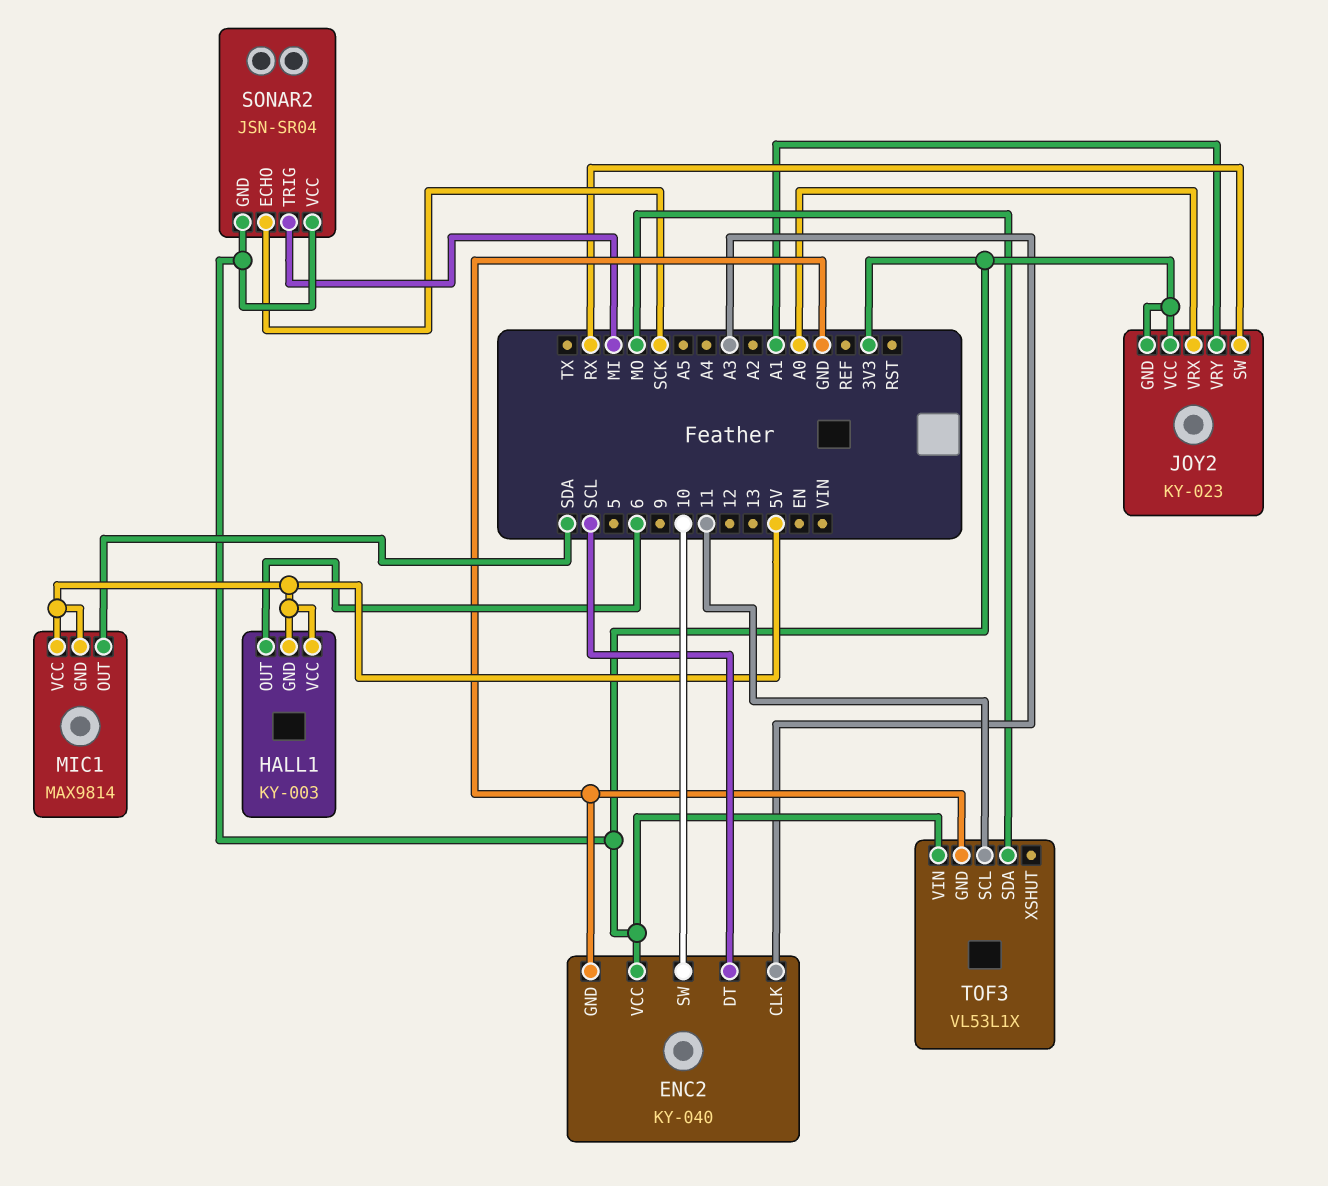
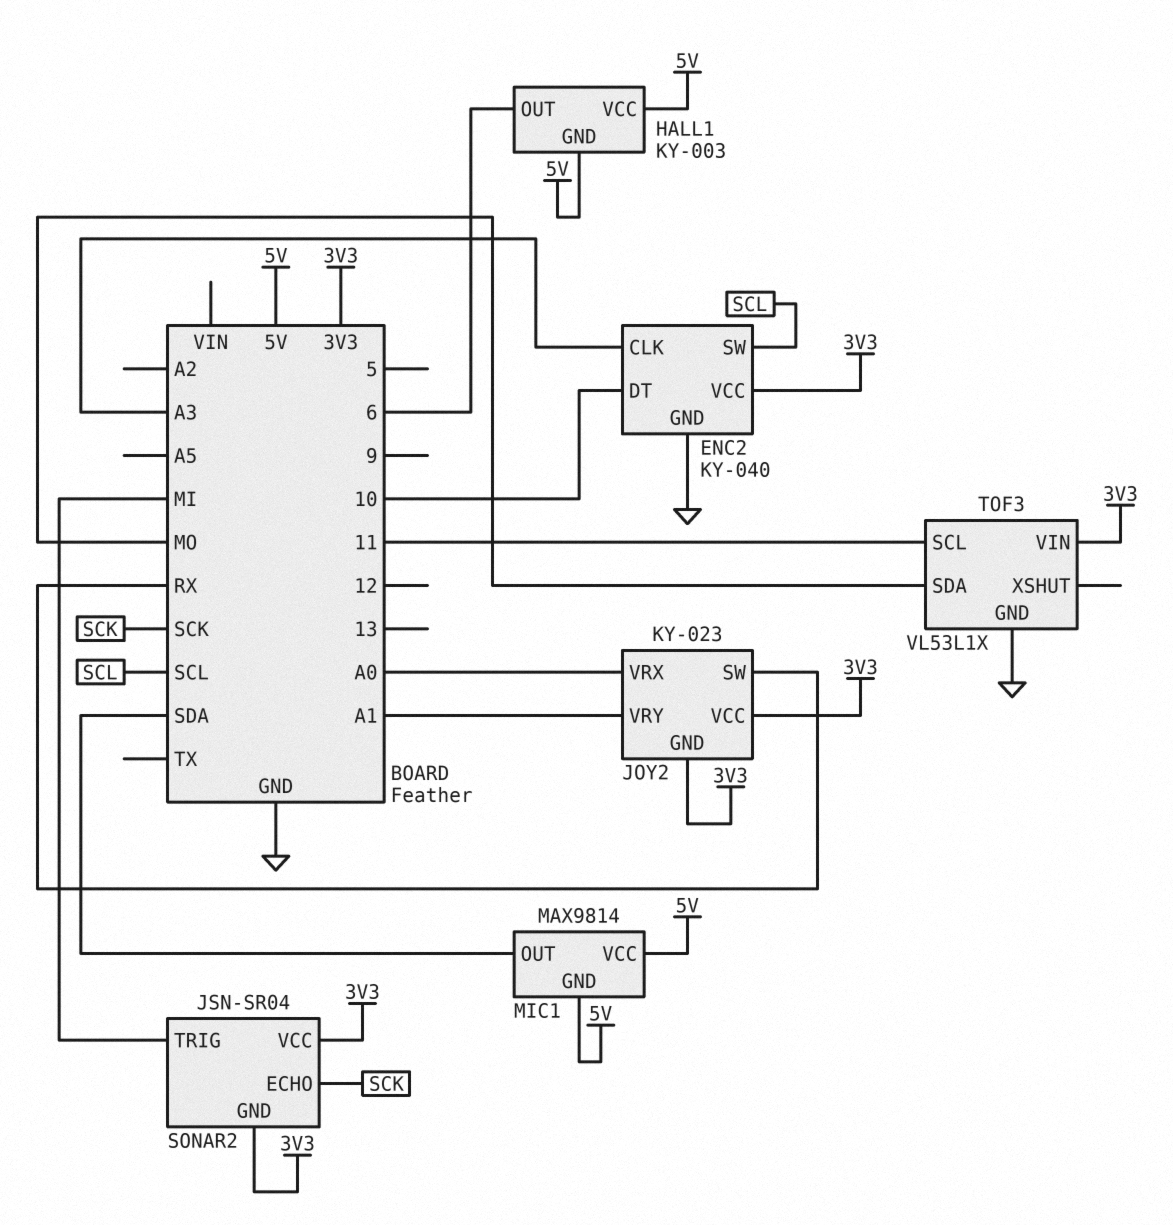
ENC2 pin DT: SCL -> 10
ENC2 pin SW: 10 -> SCL

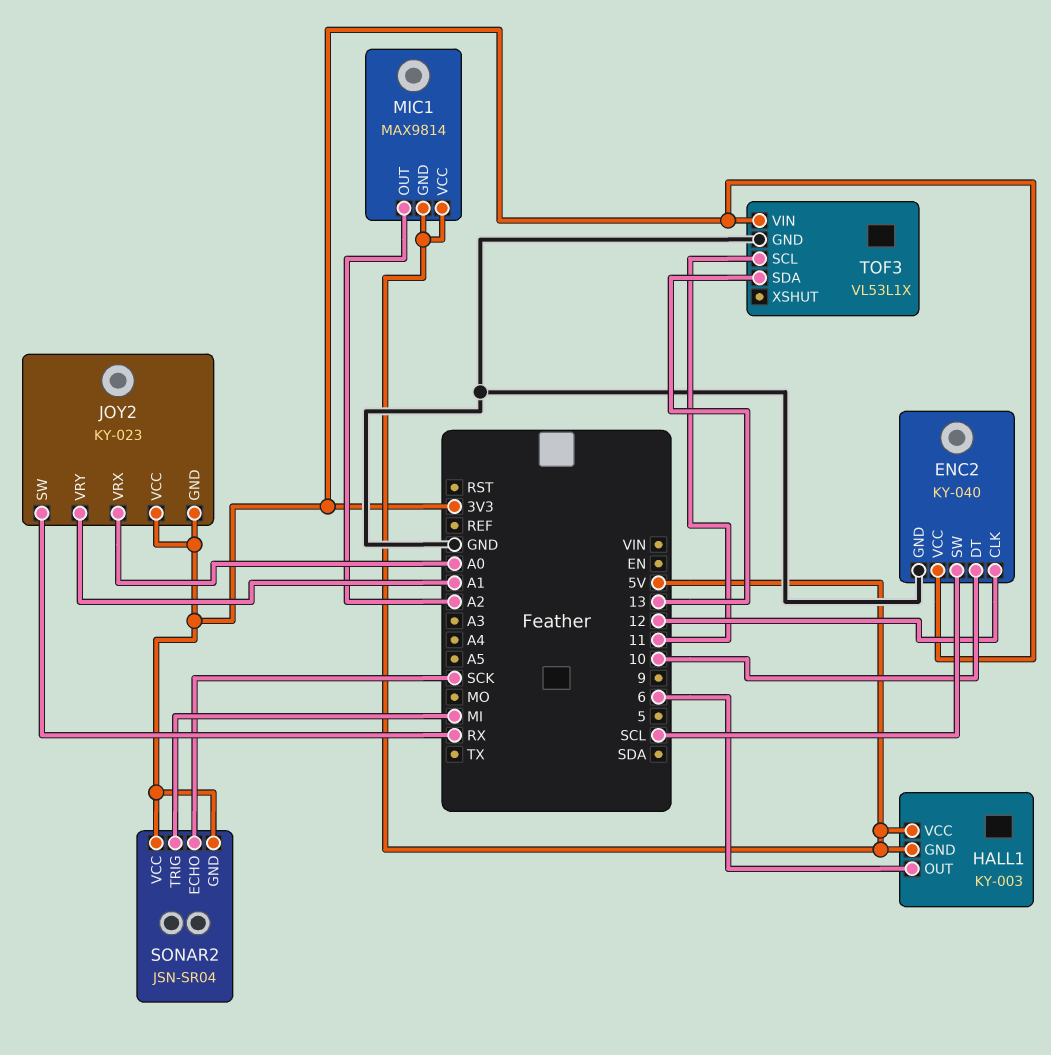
ENC2 pin CLK: A3 -> 12
MIC1 pin OUT: SDA -> A2
TOF3 pin SDA: MO -> 13

